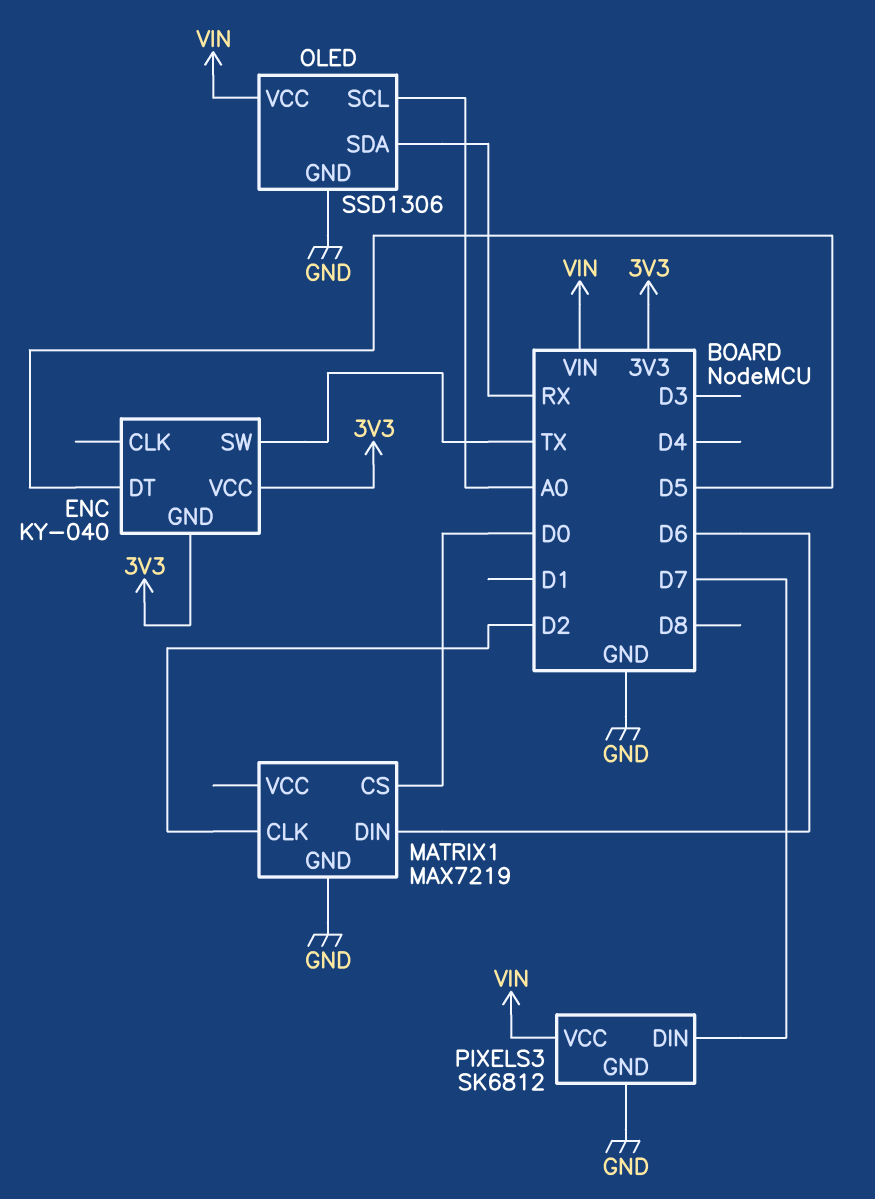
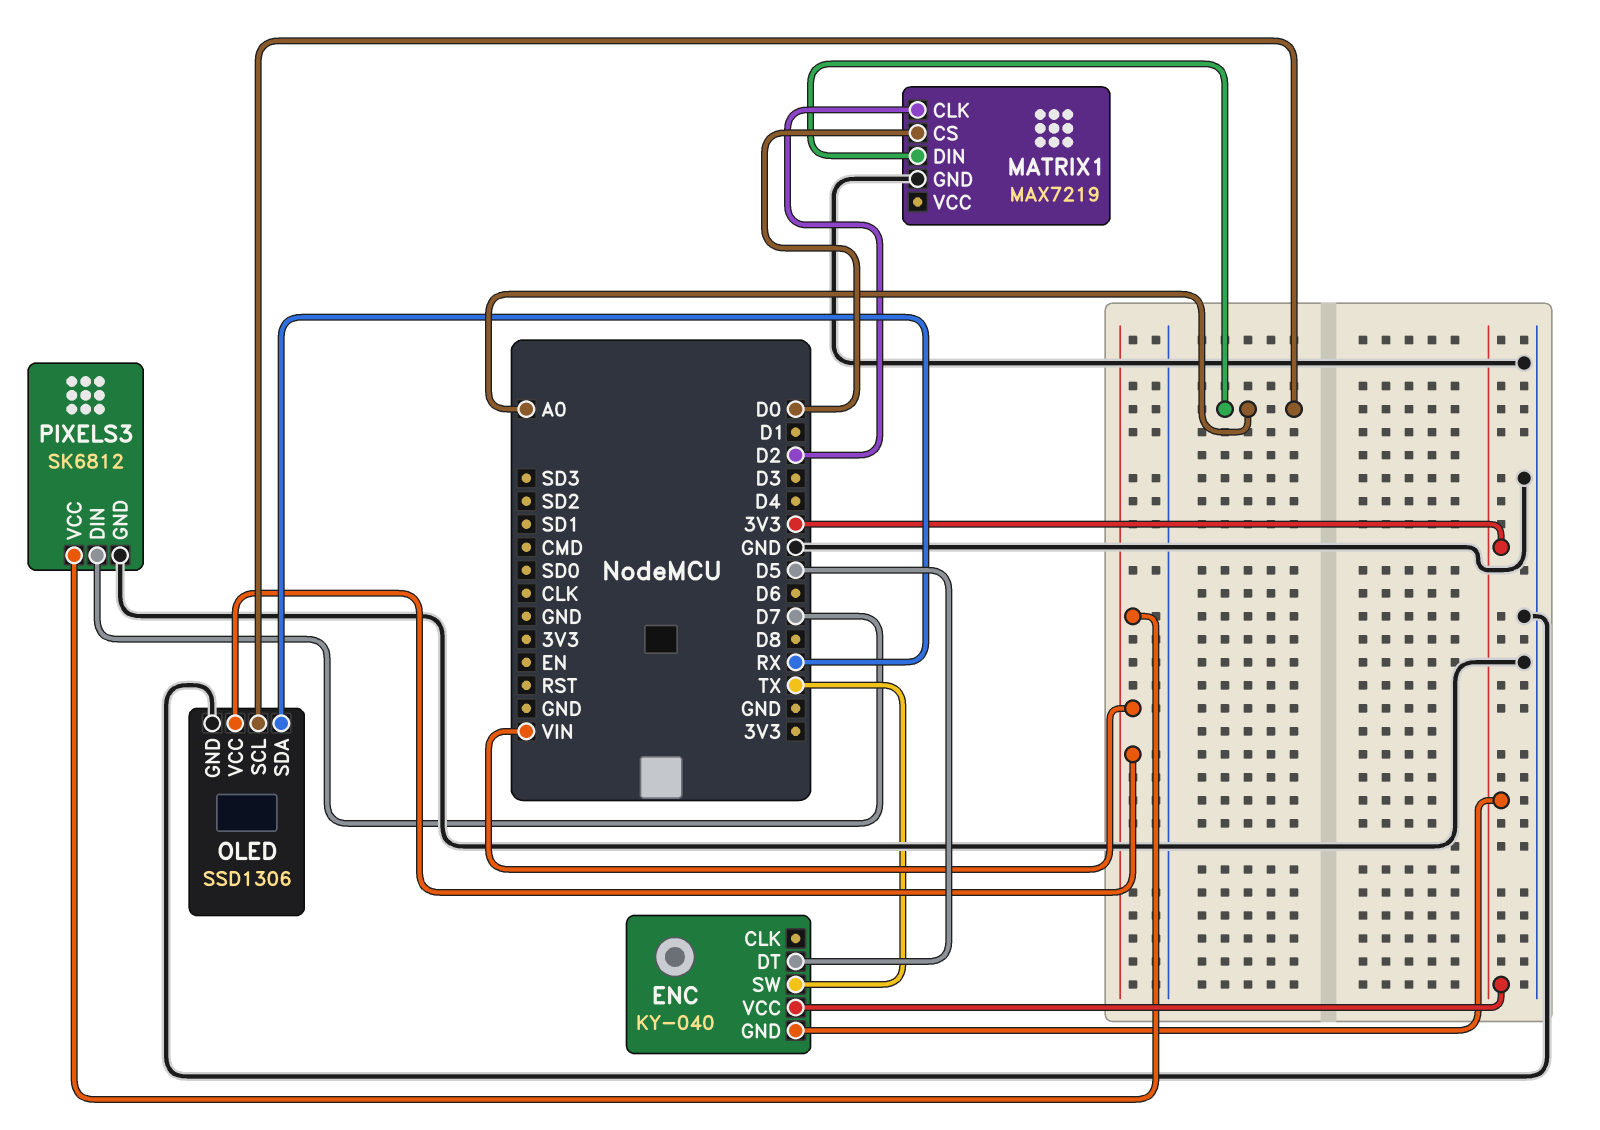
MATRIX1 pin DIN: D6 -> A0

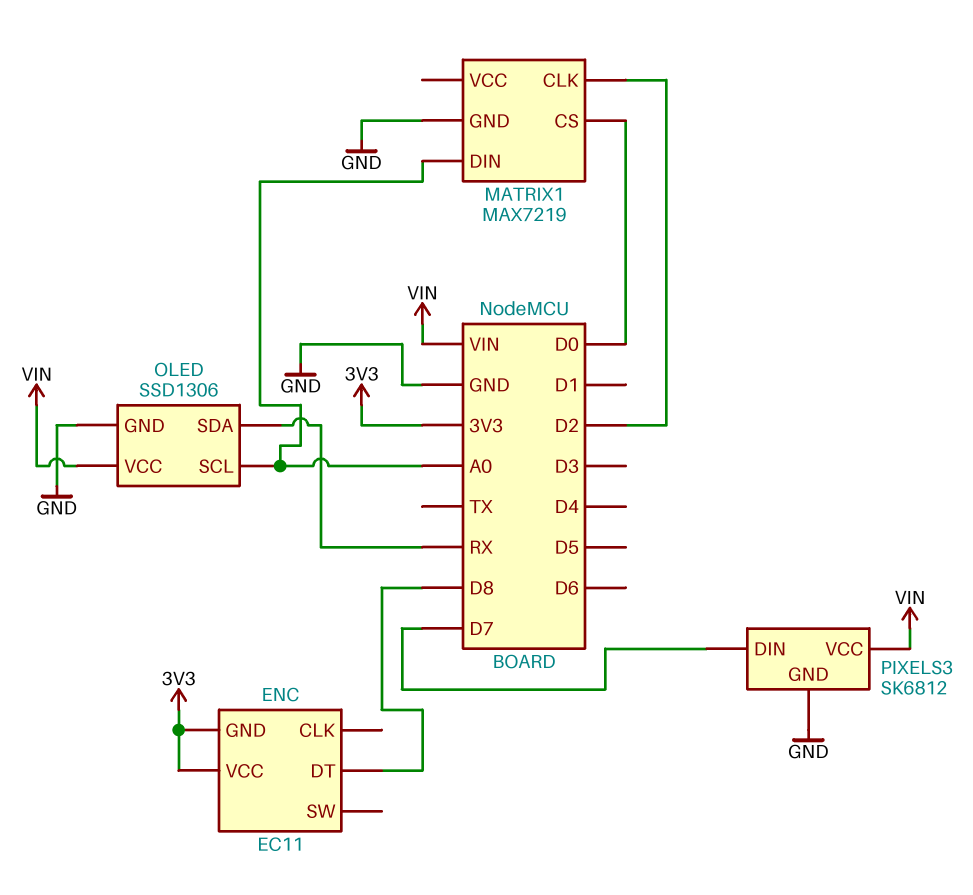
ENC: KY-040 -> EC11
ENC pin DT: D5 -> D8
ENC pin SW: TX -> none

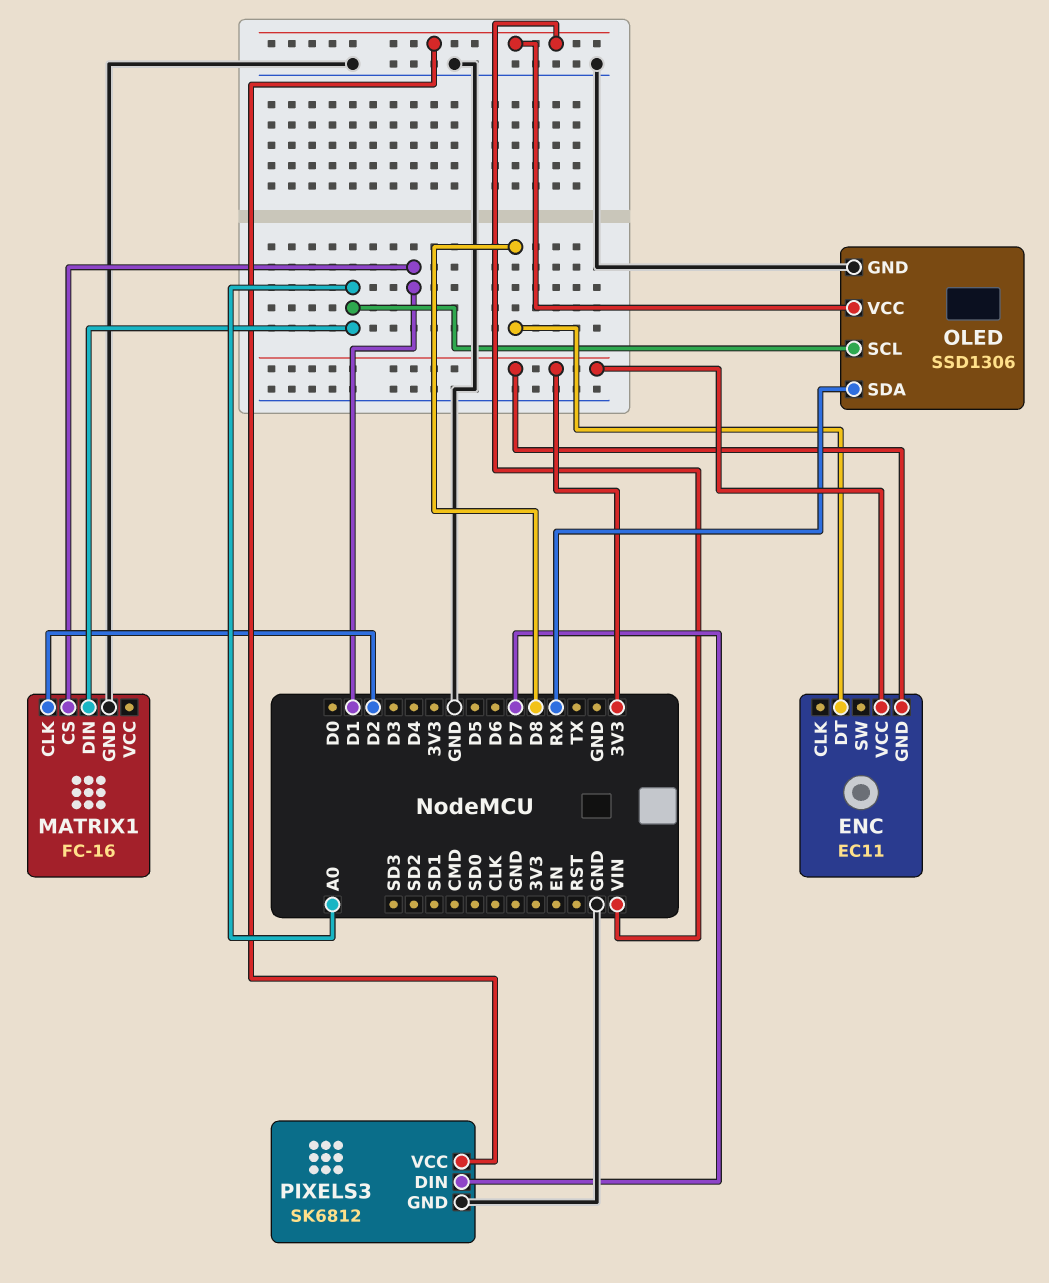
MATRIX1: MAX7219 -> FC-16
MATRIX1 pin CS: D0 -> D1

